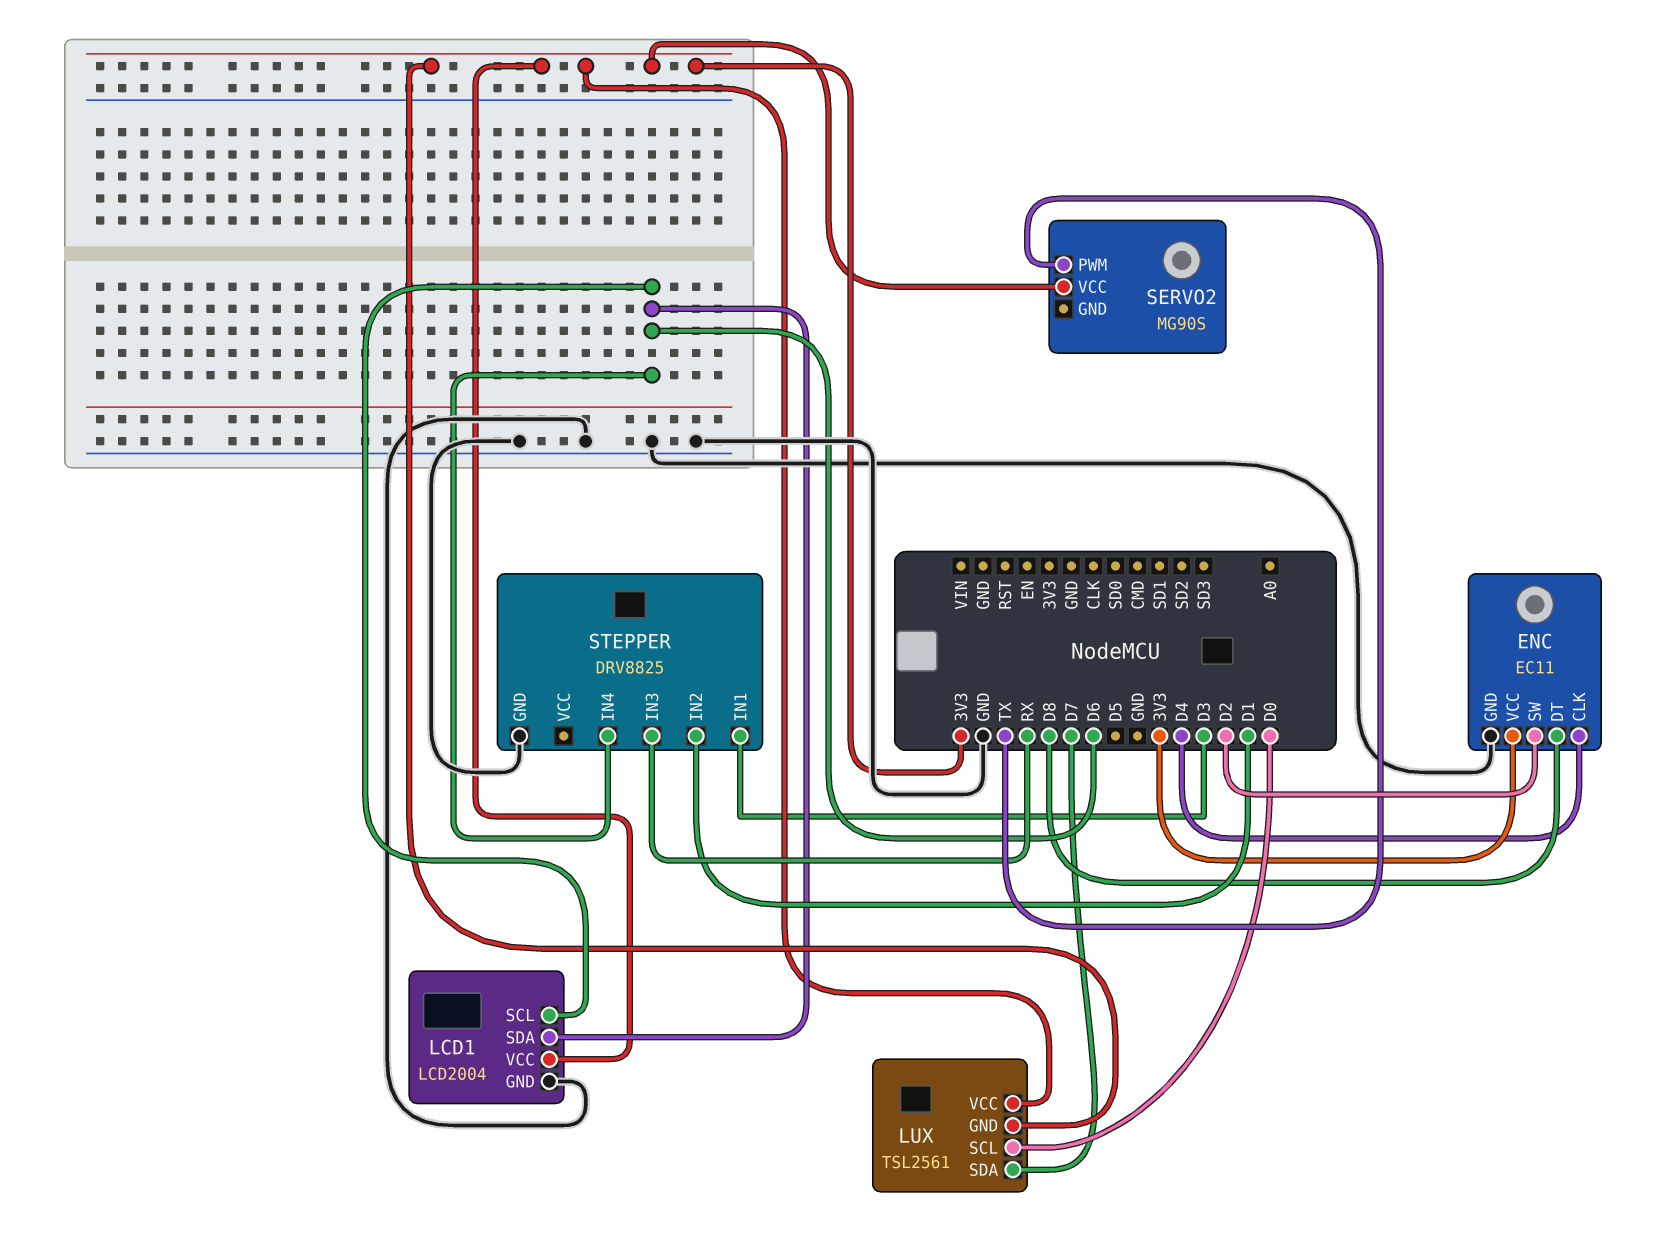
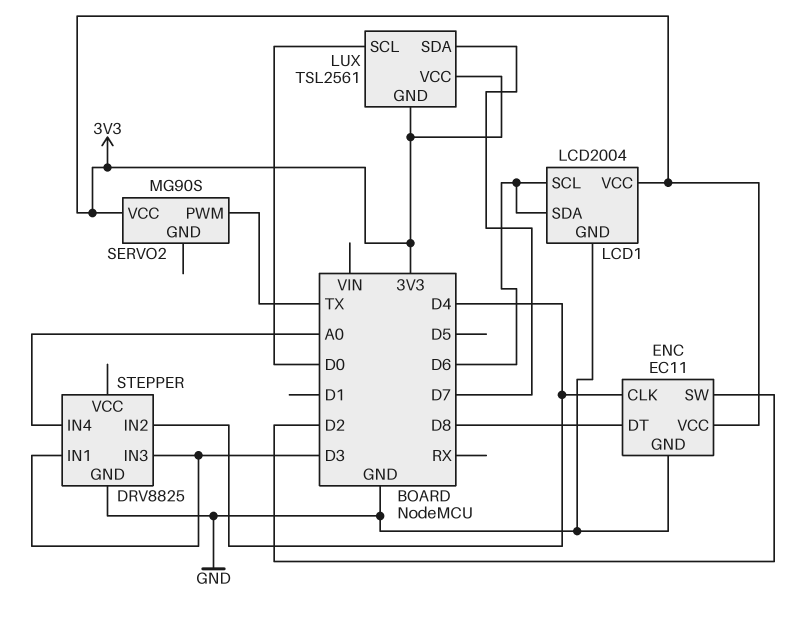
STEPPER pin IN2: D1 -> D4
STEPPER pin IN3: RX -> D3
STEPPER pin IN4: D6 -> A0

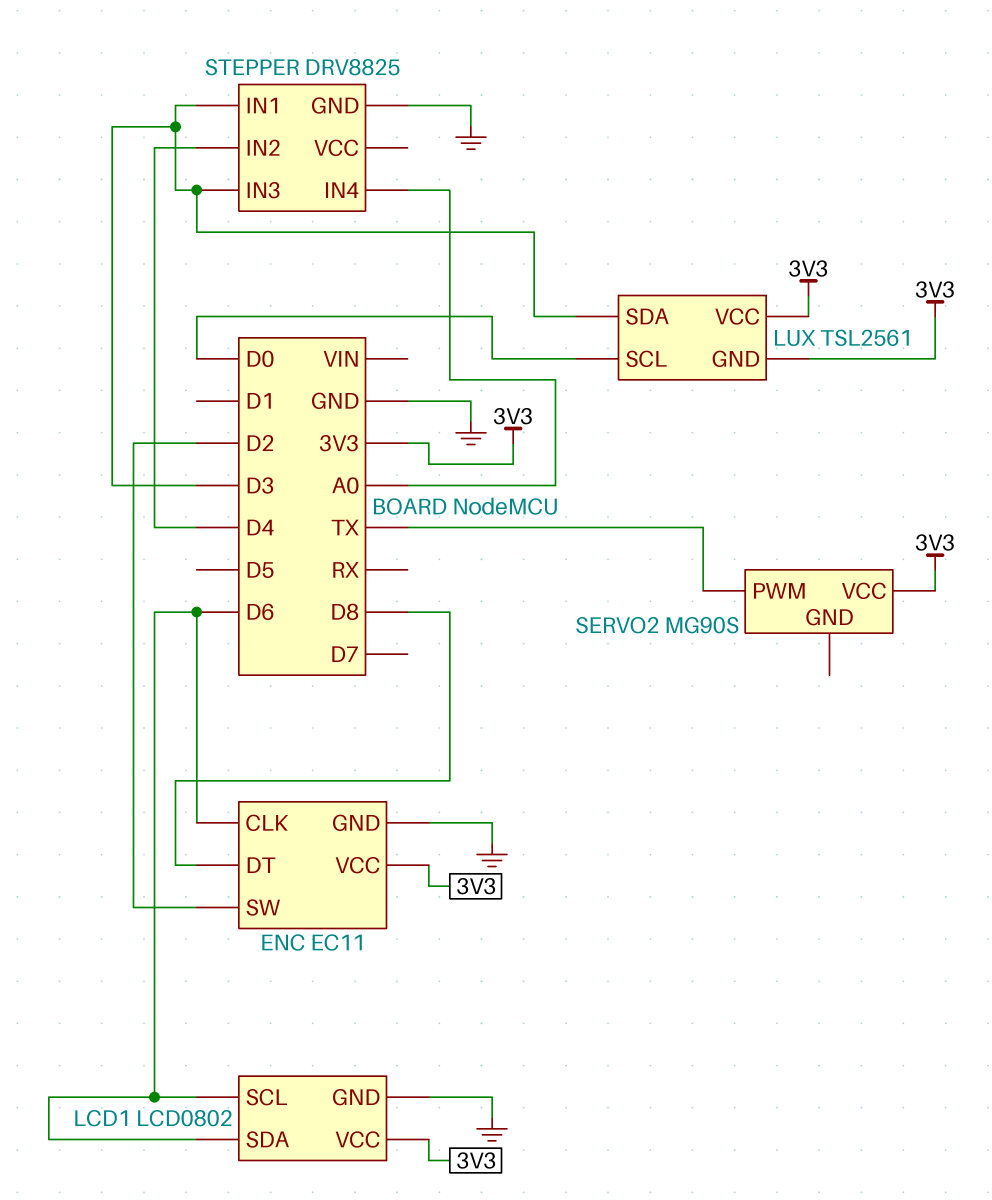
ENC pin CLK: D4 -> D6
LCD1: LCD2004 -> LCD0802
LUX pin SDA: D7 -> D3

